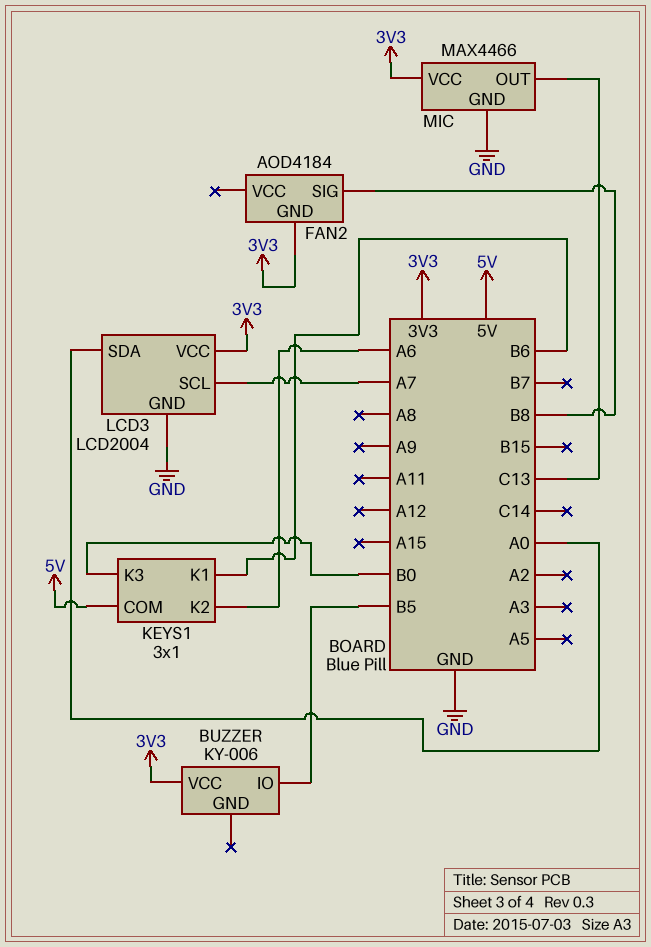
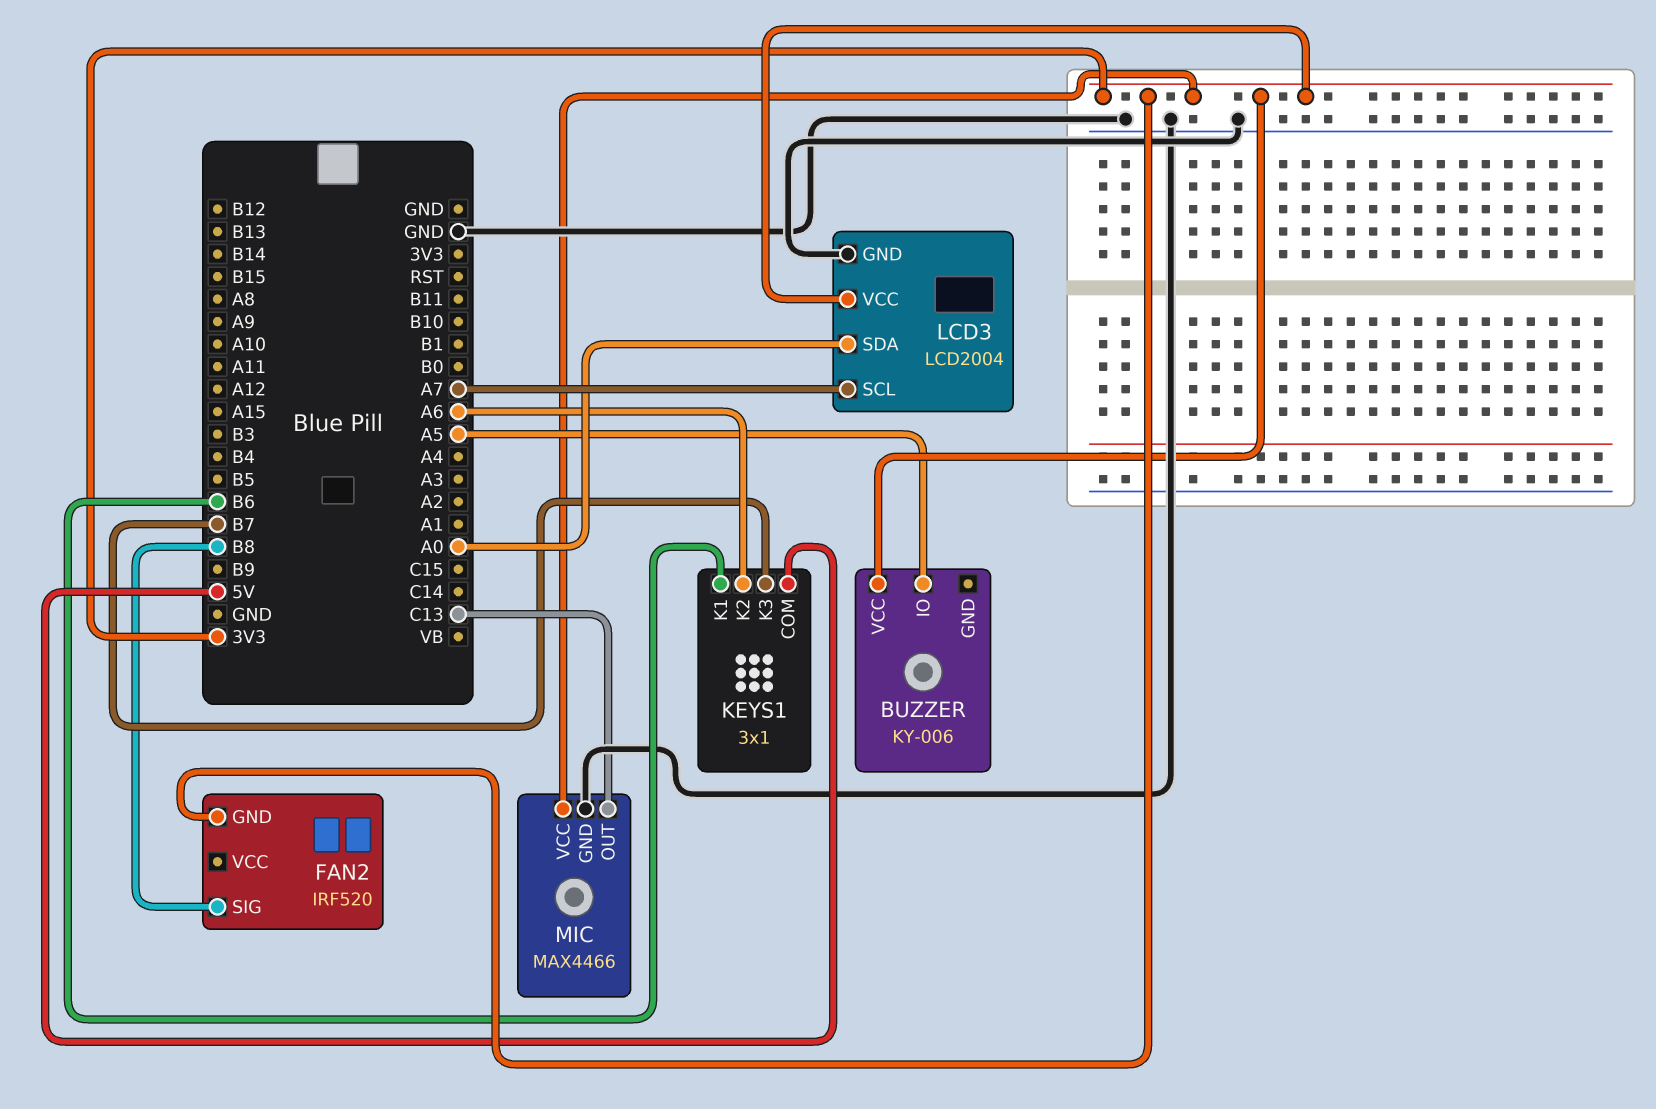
BUZZER pin IO: B5 -> A5
FAN2: AOD4184 -> IRF520
KEYS1 pin K3: B0 -> B7

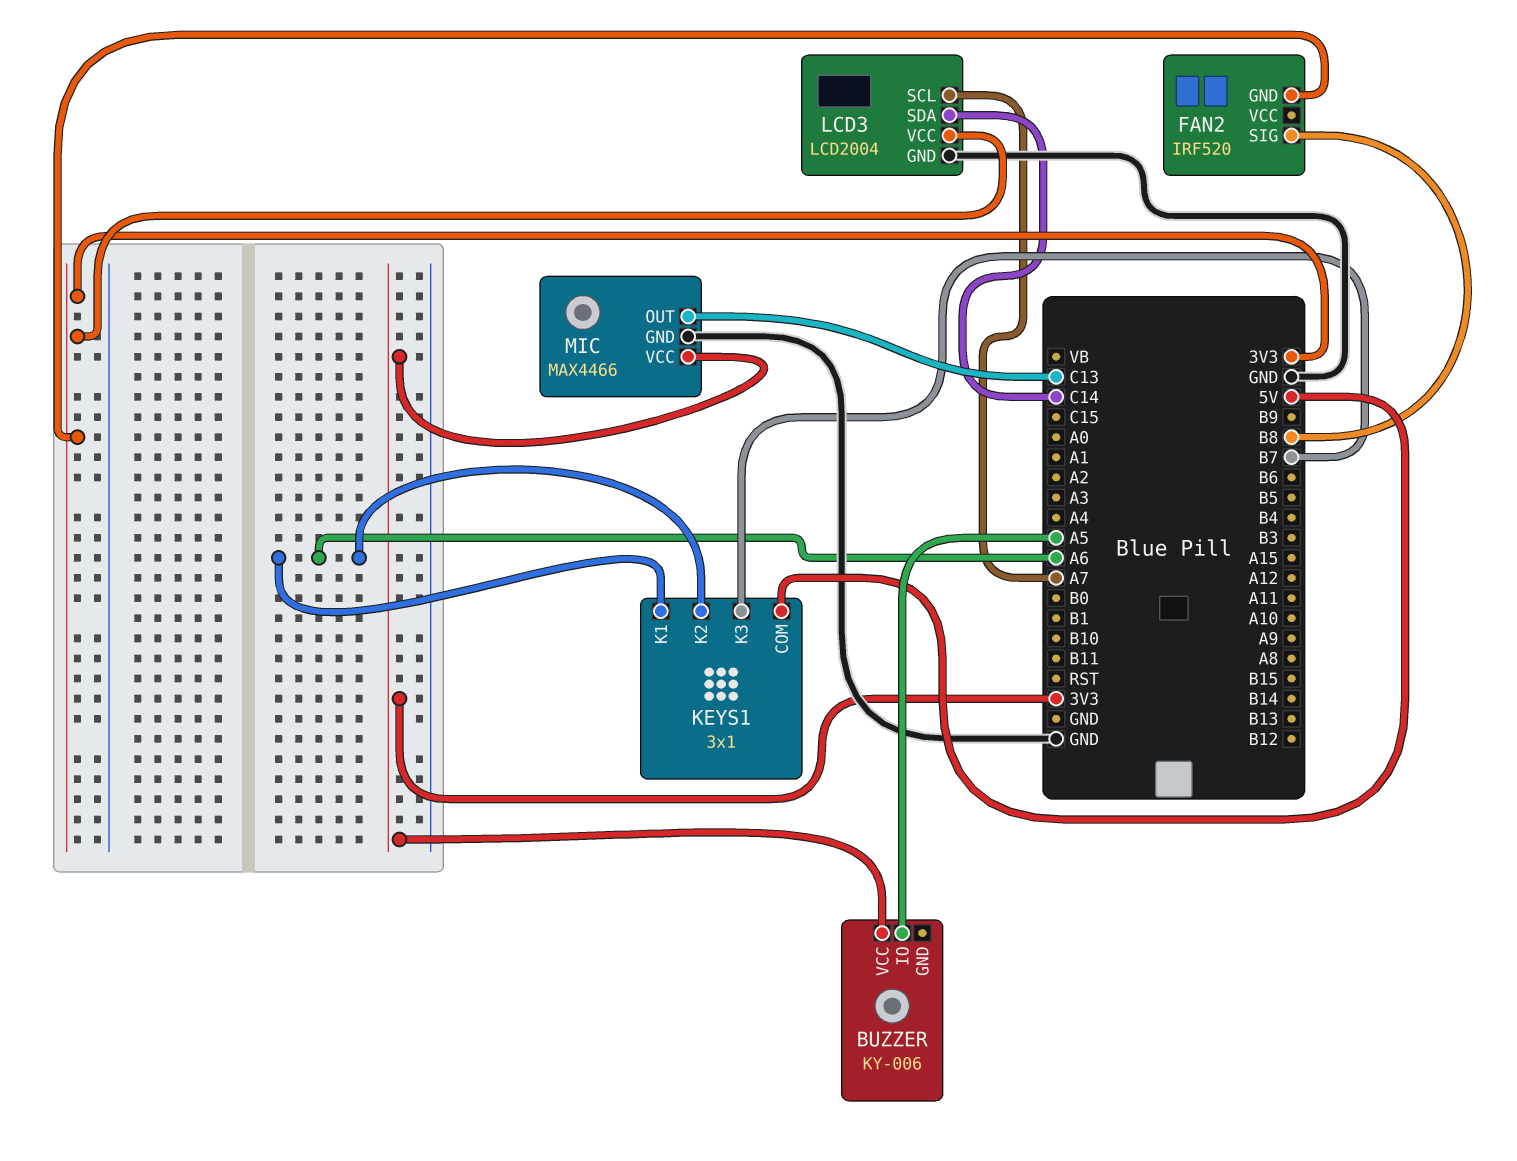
KEYS1 pin K1: B6 -> A6
LCD3 pin SDA: A0 -> C14

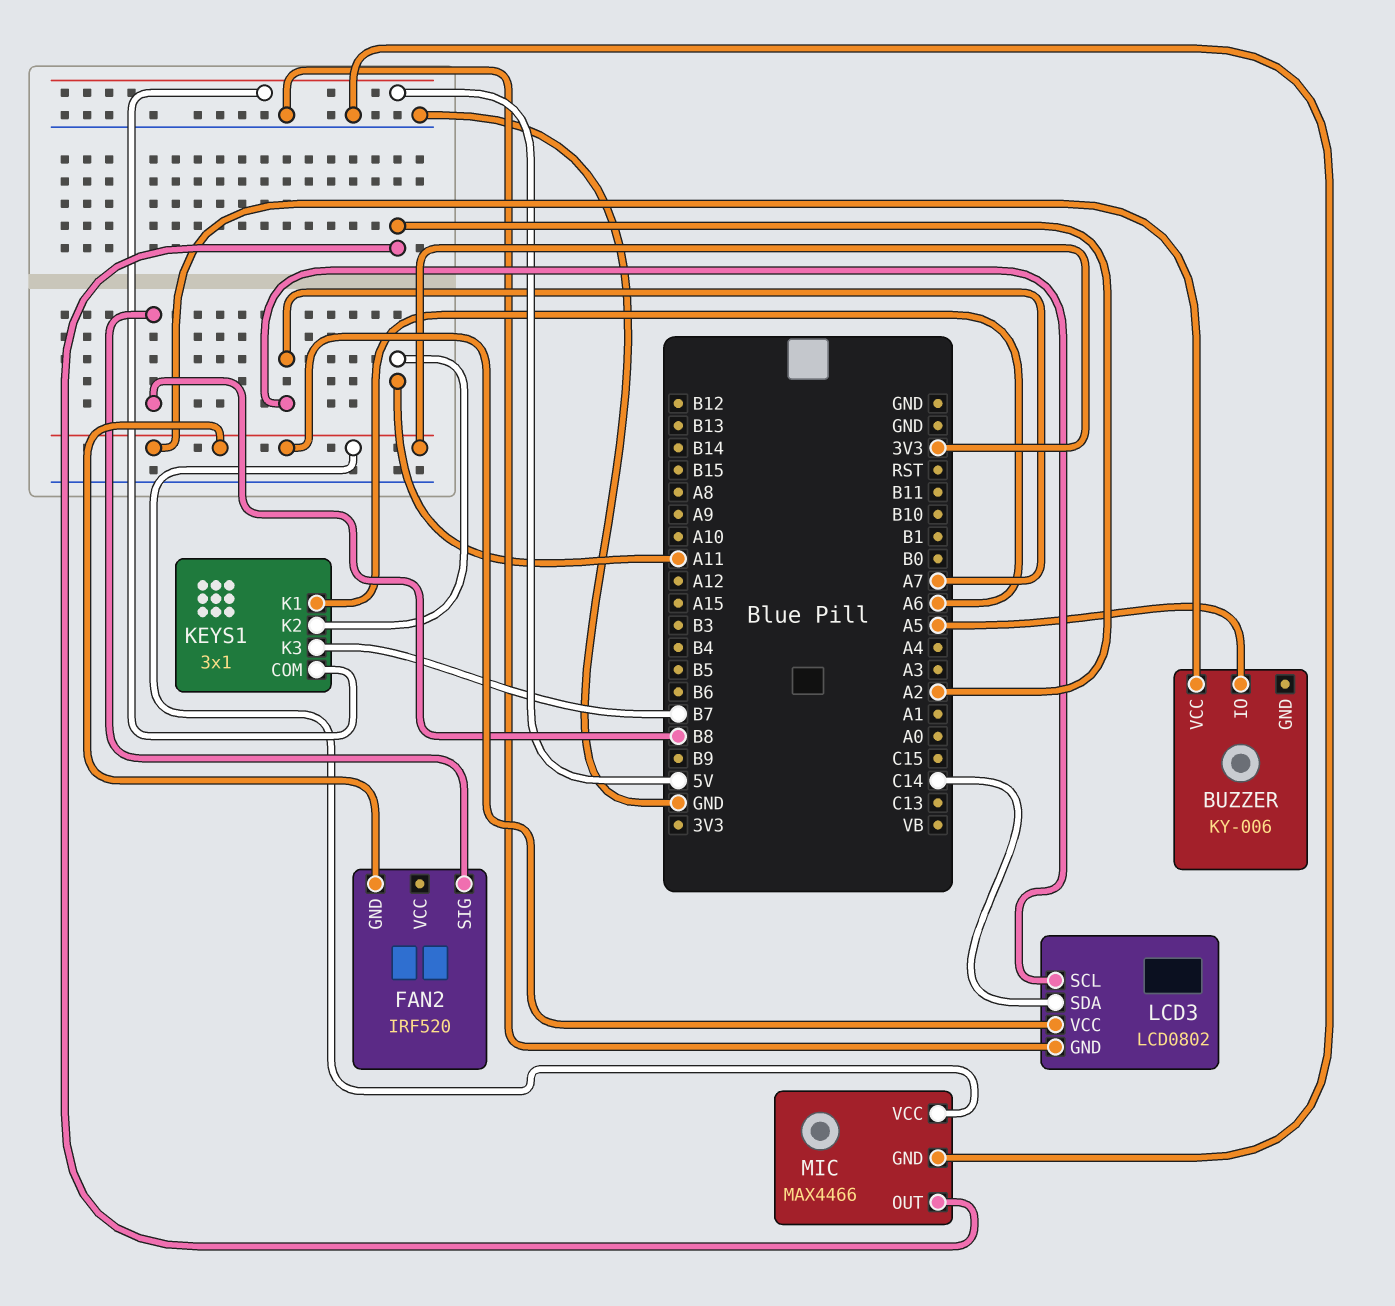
KEYS1 pin K2: A6 -> A11
LCD3: LCD2004 -> LCD0802
MIC pin OUT: C13 -> A2

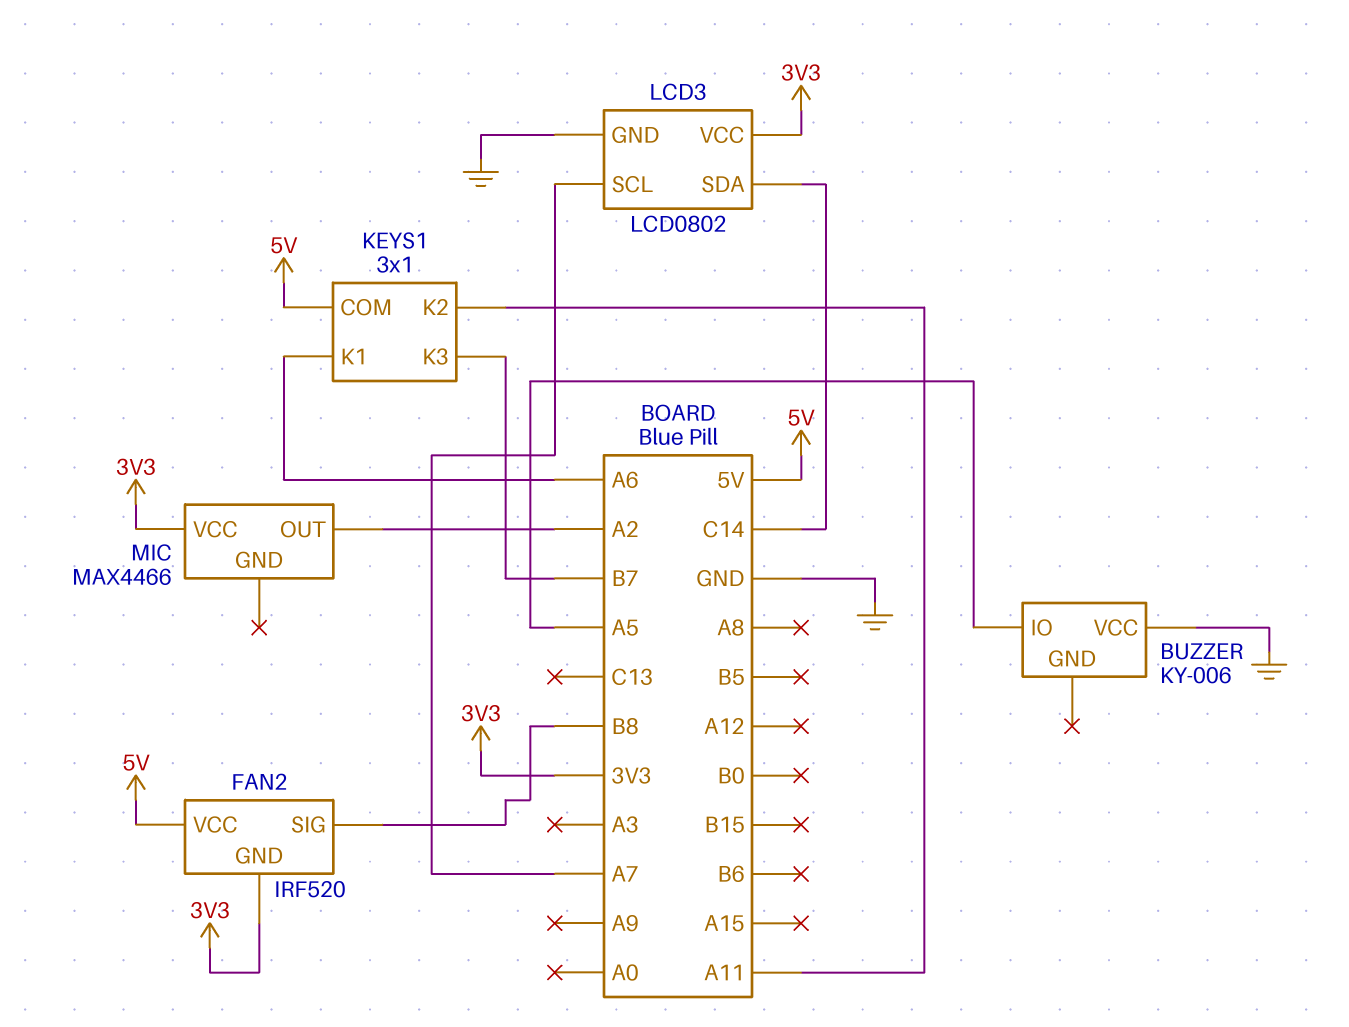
BUZZER pin VCC: 3V3 -> GND
FAN2 pin VCC: none -> 5V
MIC pin GND: GND -> none

